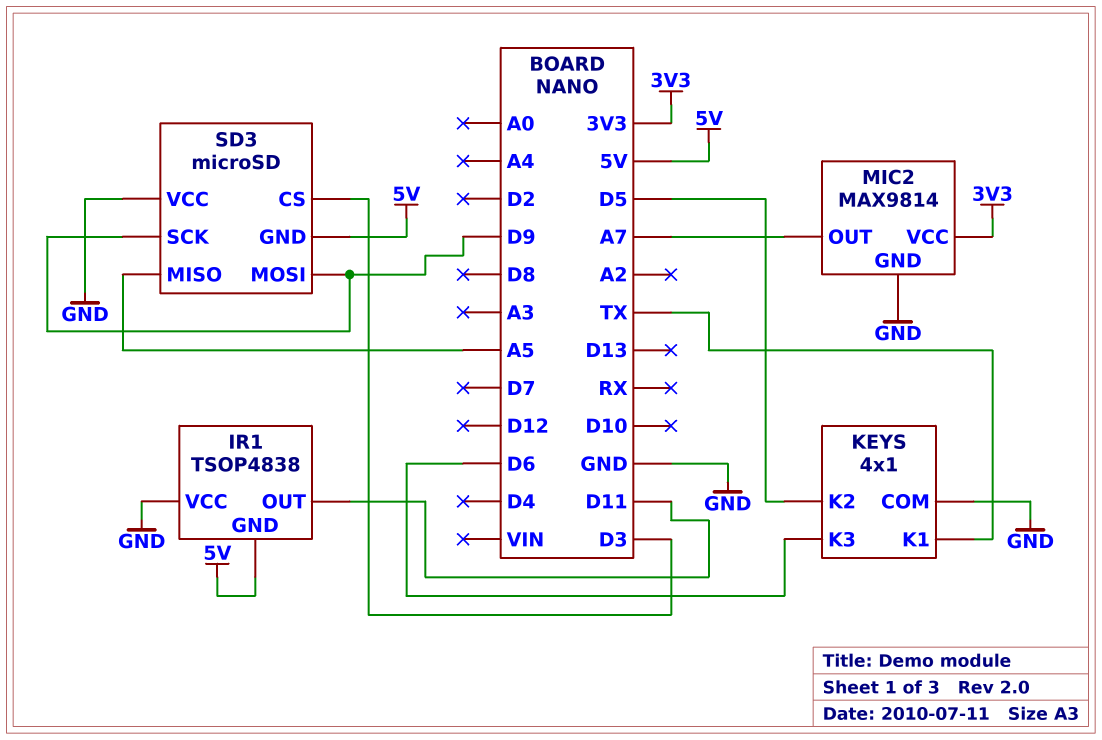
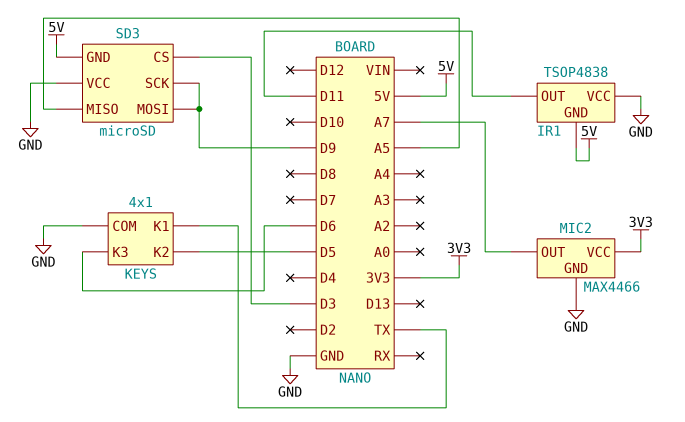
MIC2: MAX9814 -> MAX4466

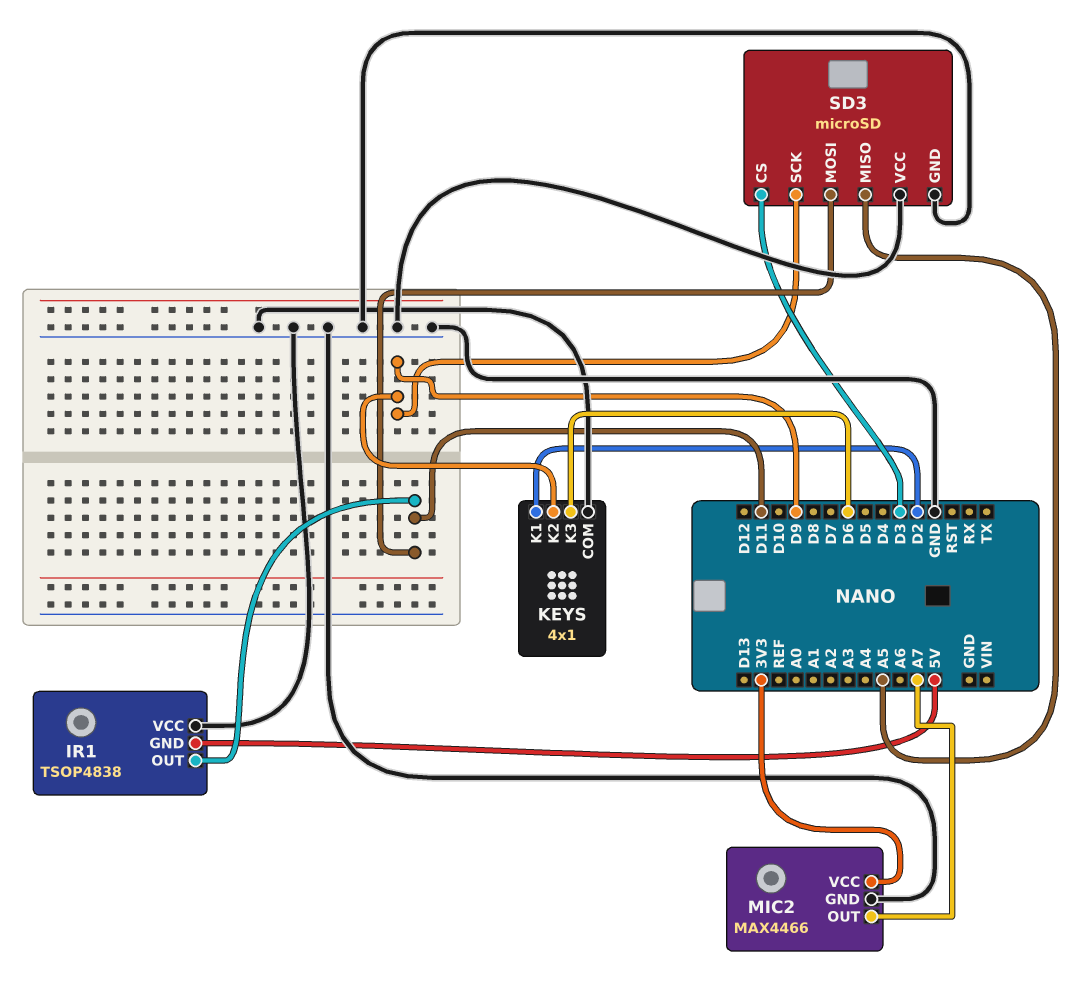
KEYS pin K1: TX -> D2
KEYS pin K2: D5 -> D9
SD3 pin GND: 5V -> GND
SD3 pin MOSI: D9 -> D11

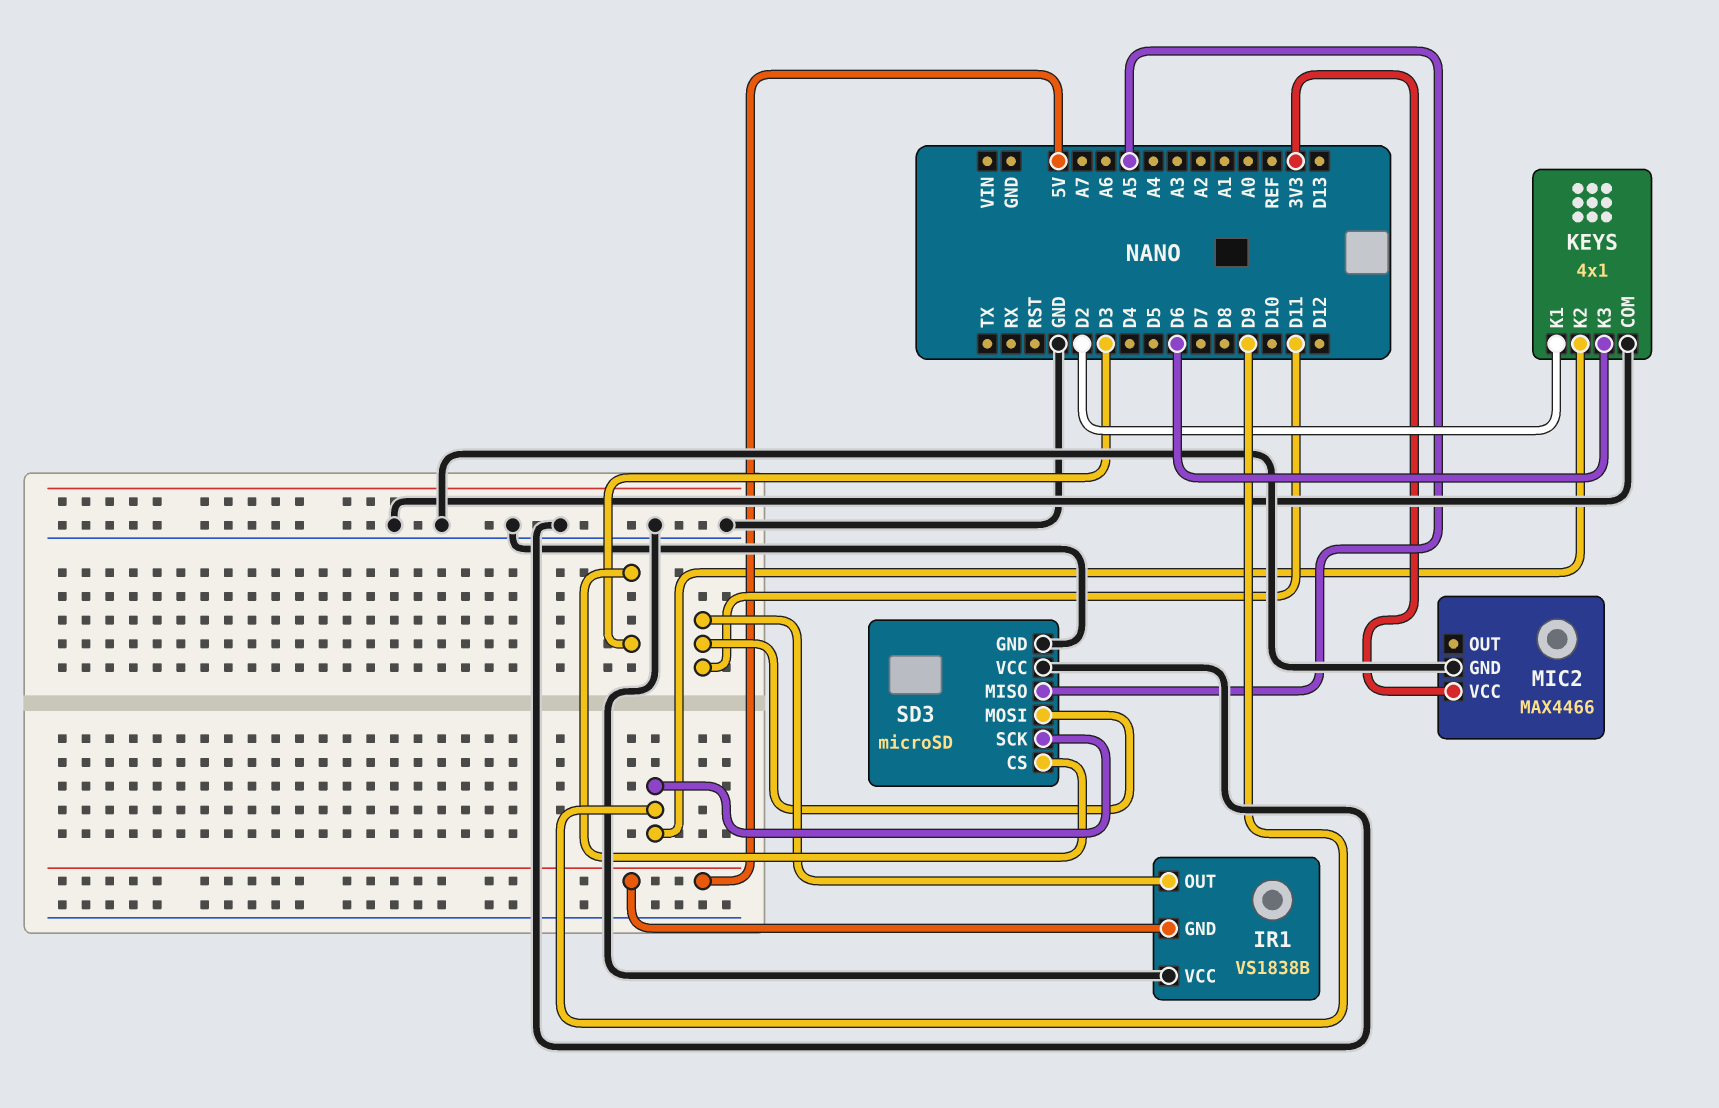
IR1: TSOP4838 -> VS1838B
MIC2 pin OUT: A7 -> none

